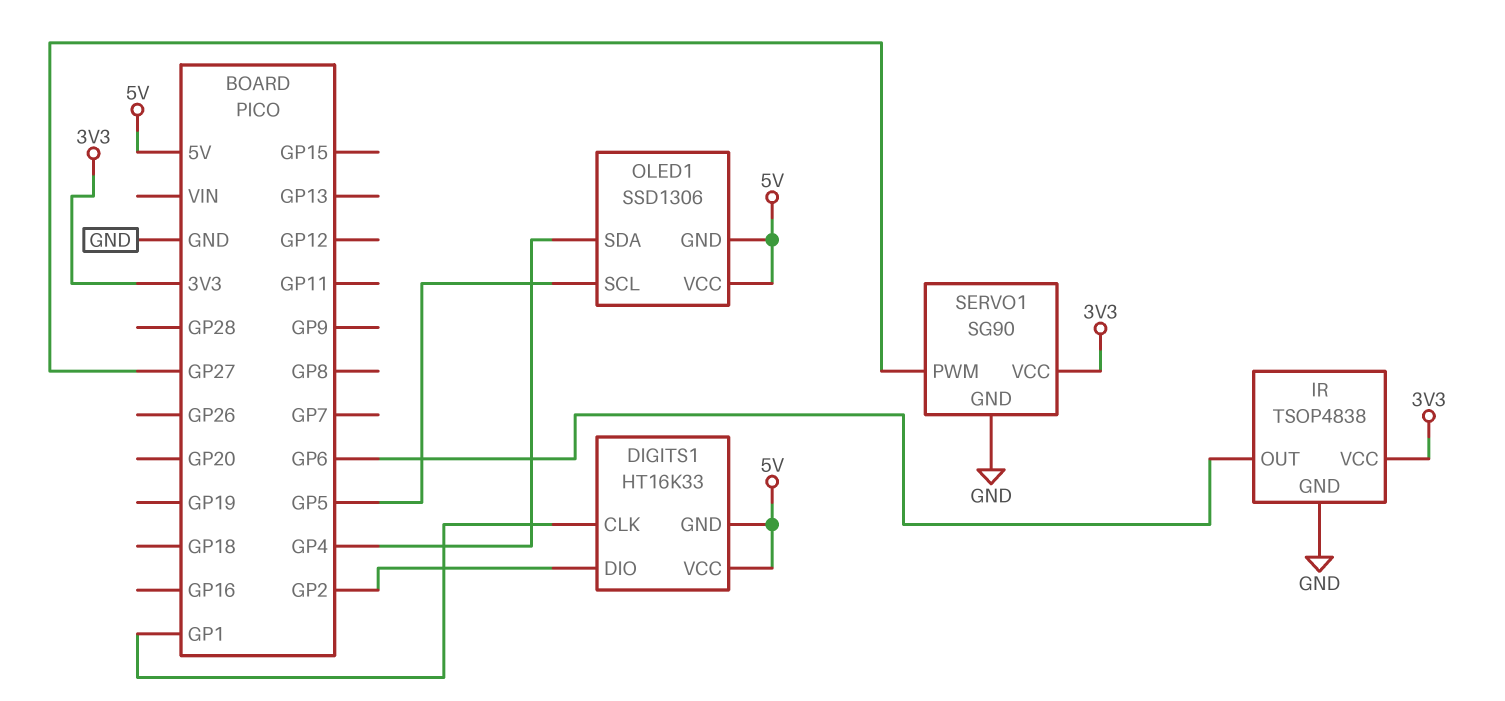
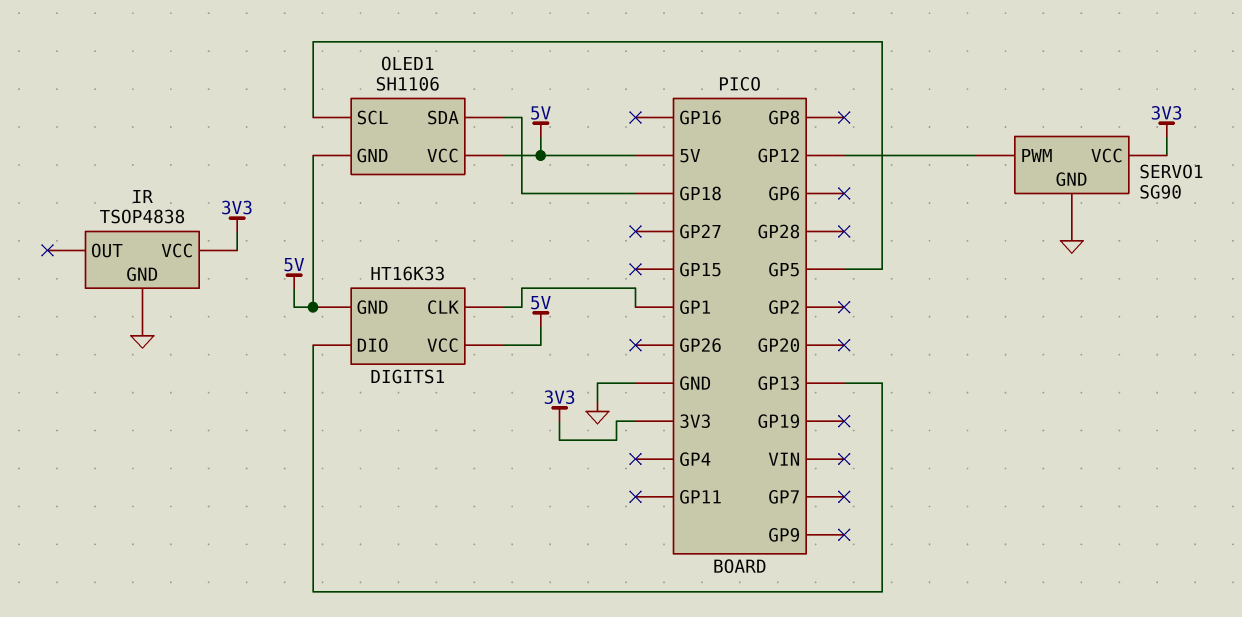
DIGITS1 pin DIO: GP2 -> GP13
IR pin OUT: GP6 -> none
OLED1: SSD1306 -> SH1106
OLED1 pin SDA: GP4 -> GP18
SERVO1 pin PWM: GP27 -> GP12

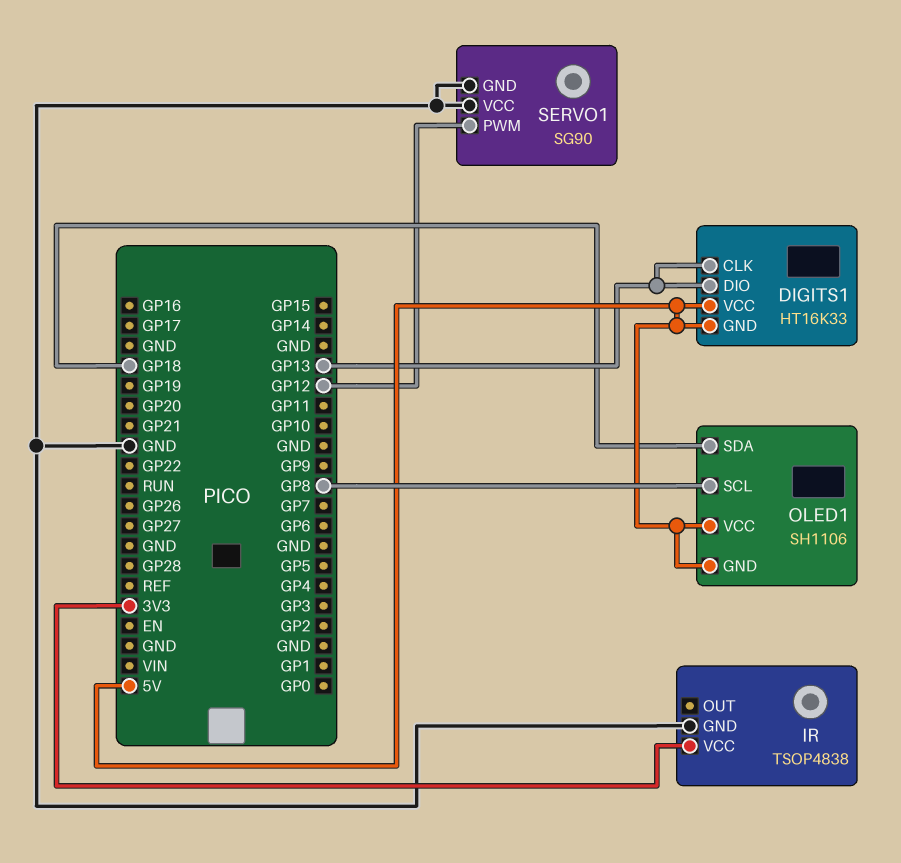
DIGITS1 pin CLK: GP1 -> GP13
OLED1 pin SCL: GP5 -> GP8
SERVO1 pin VCC: 3V3 -> GND

